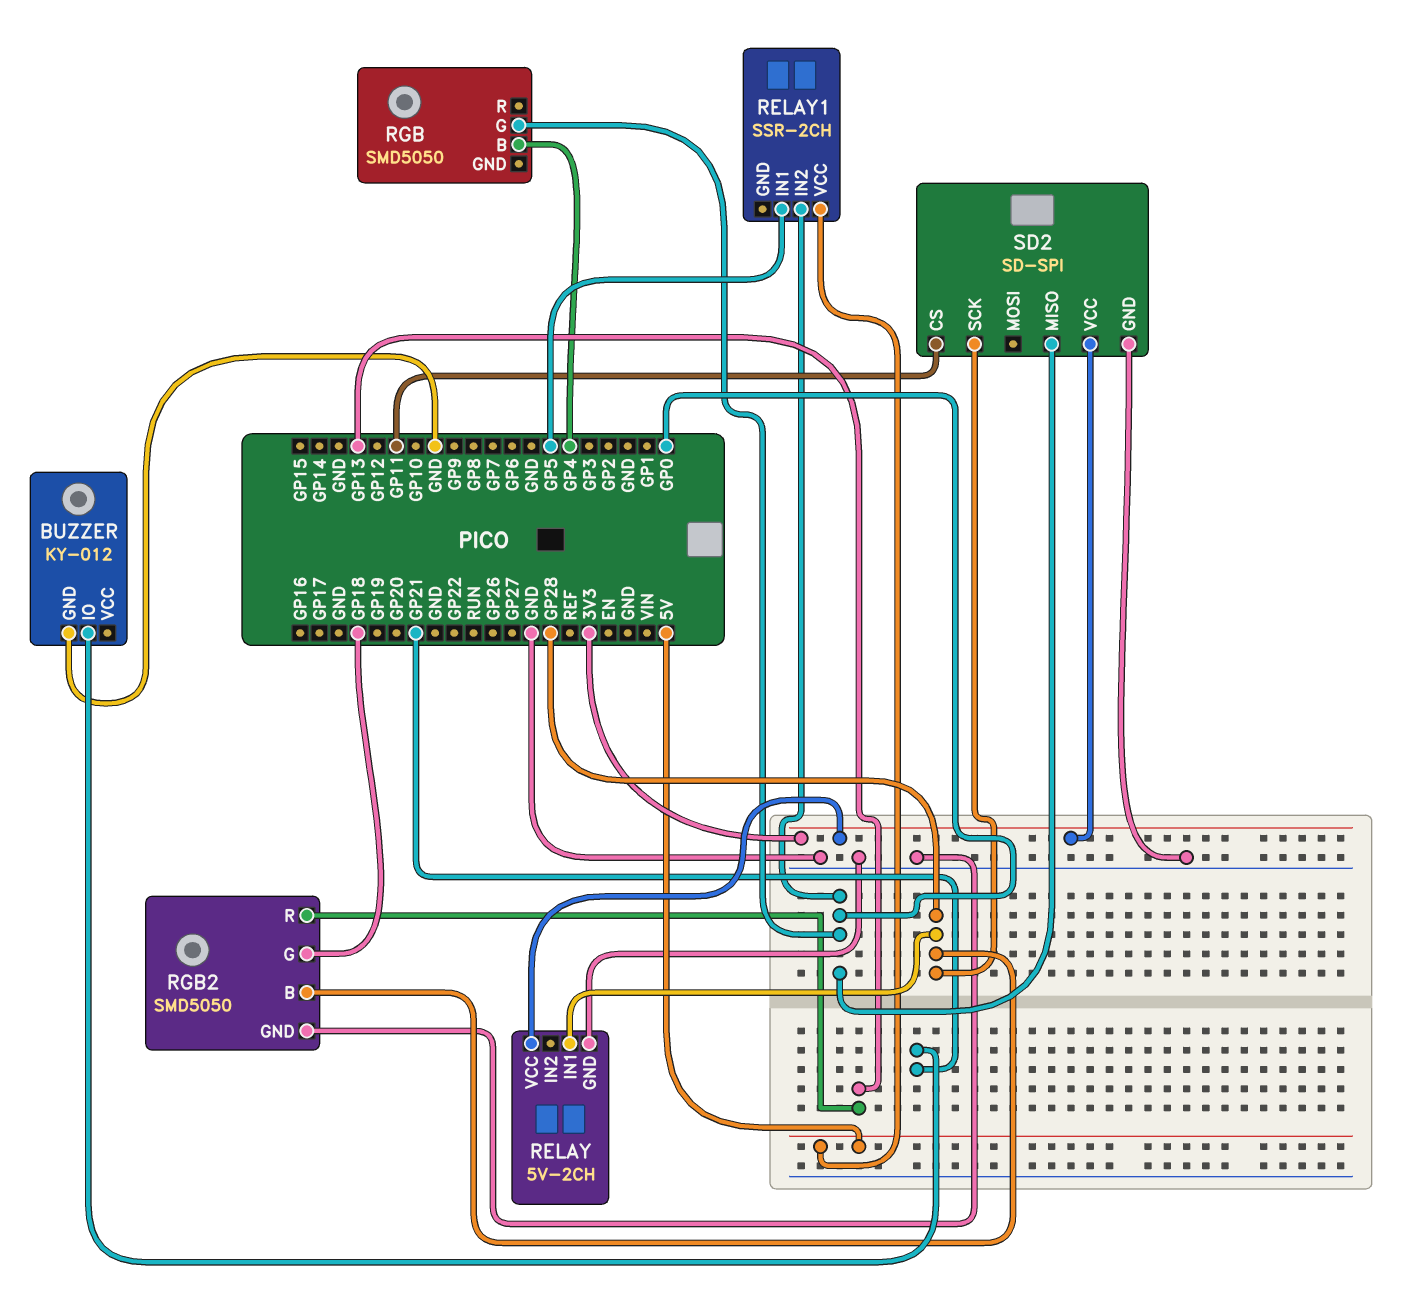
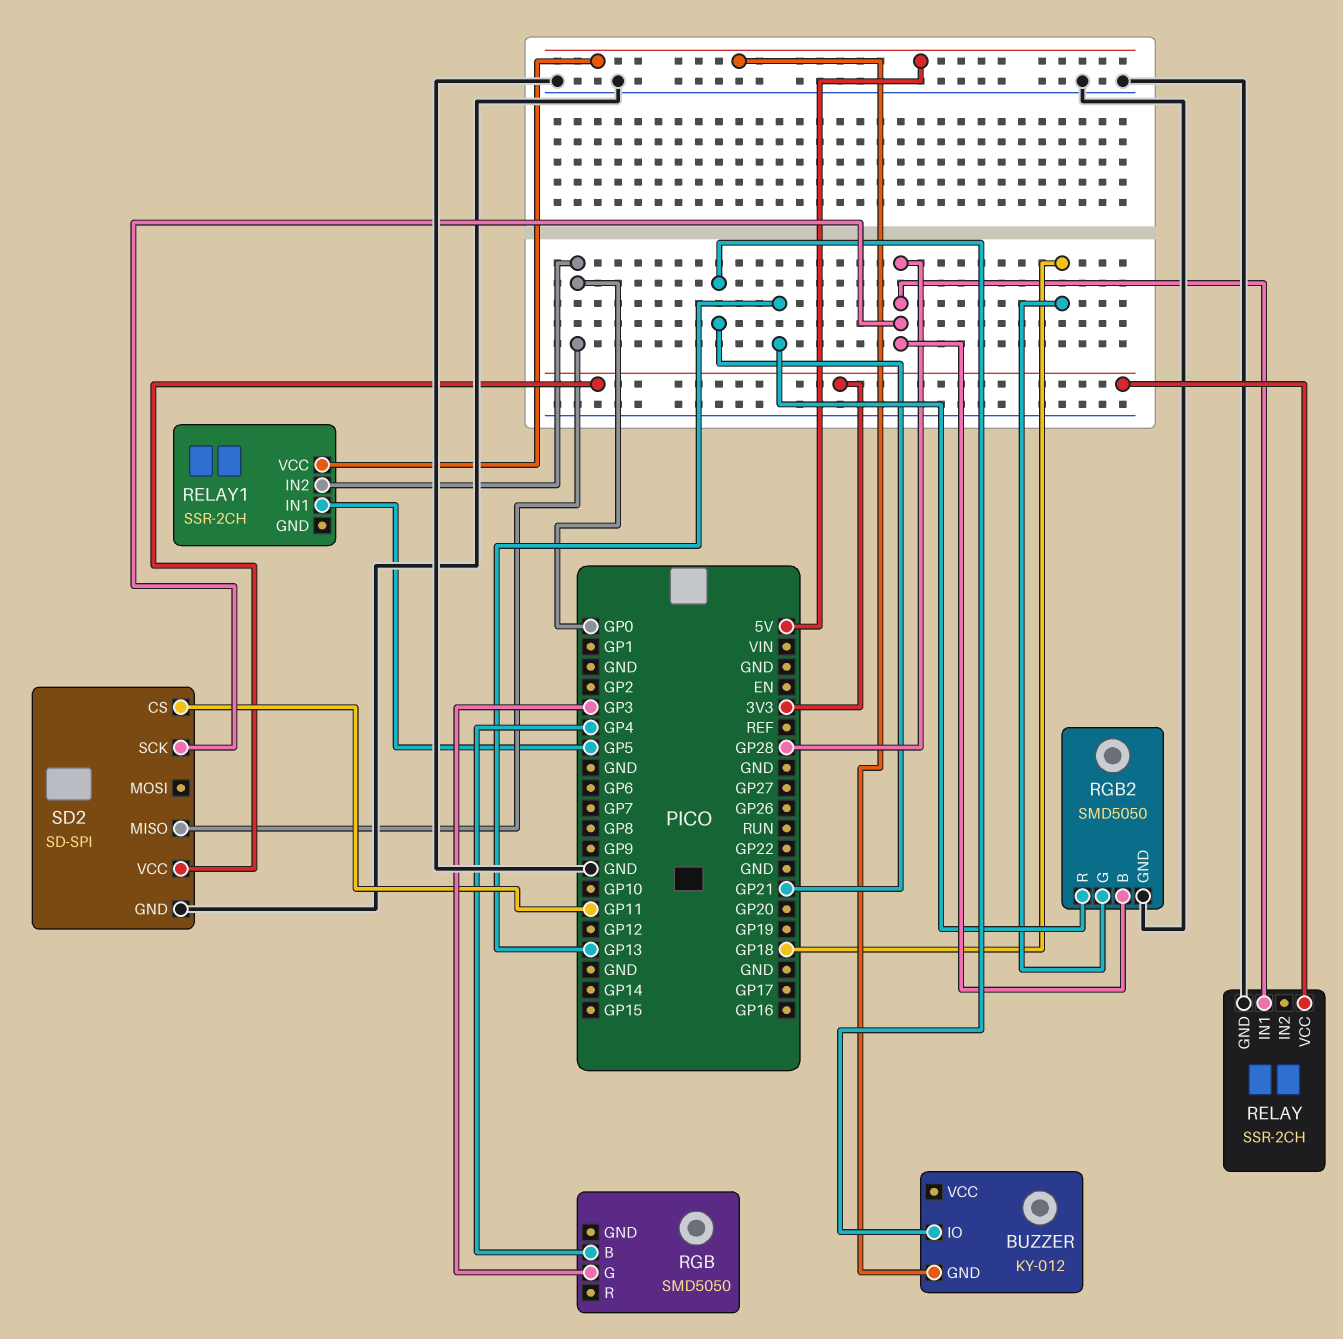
BUZZER pin GND: GND -> 5V
RELAY: 5V-2CH -> SSR-2CH
RGB pin G: GP0 -> GP3

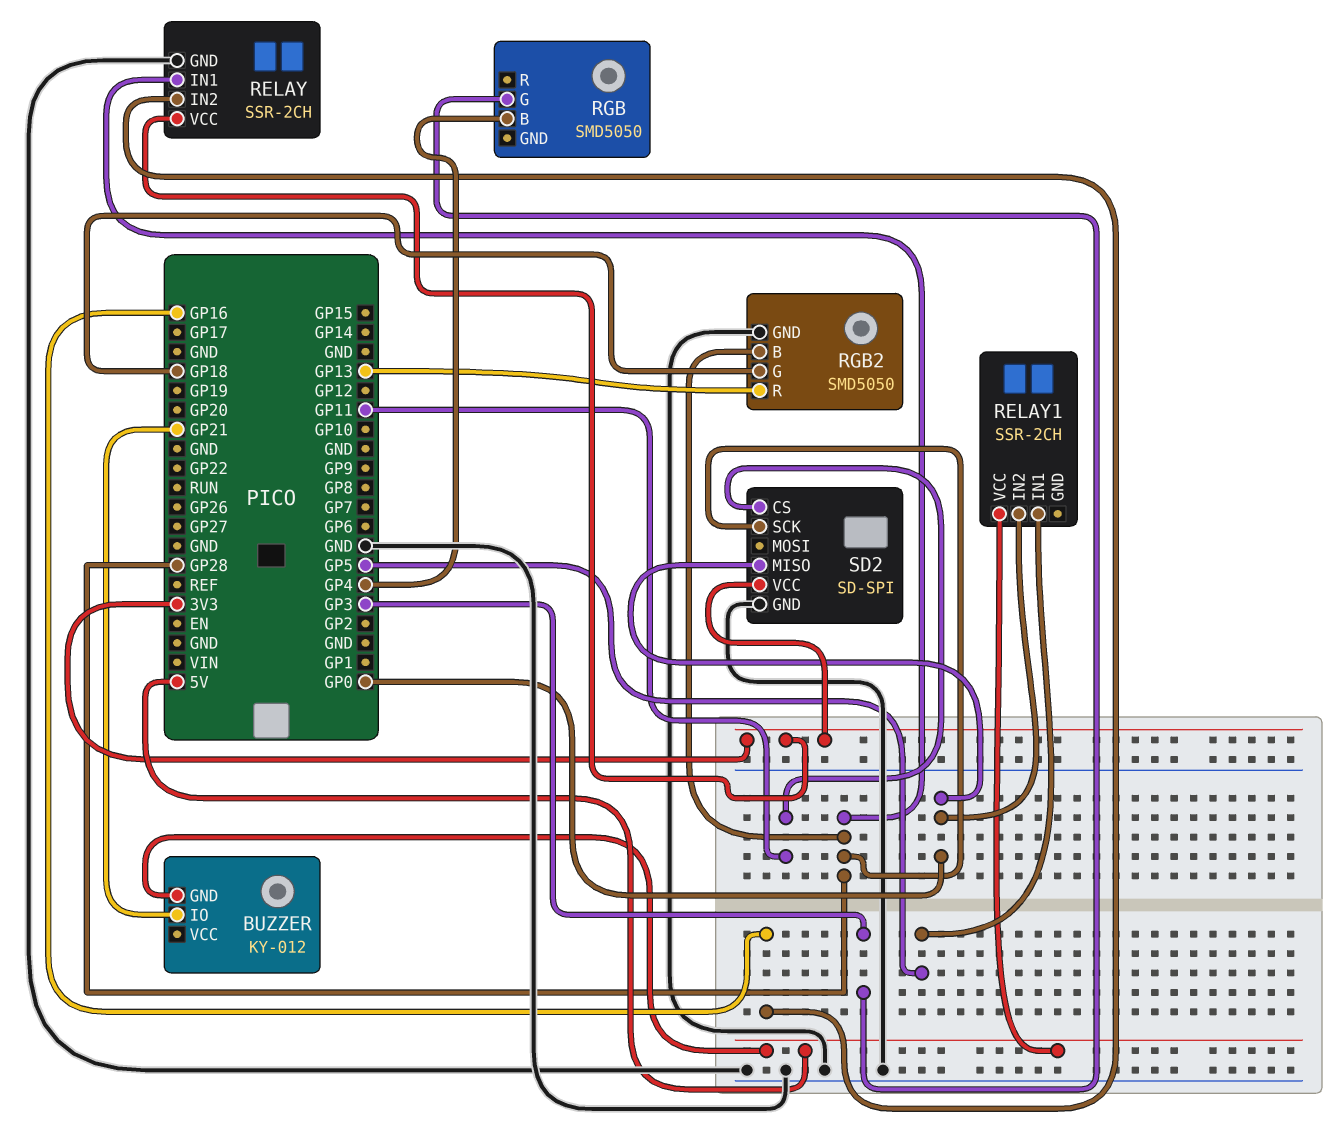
RELAY pin IN2: none -> GP16

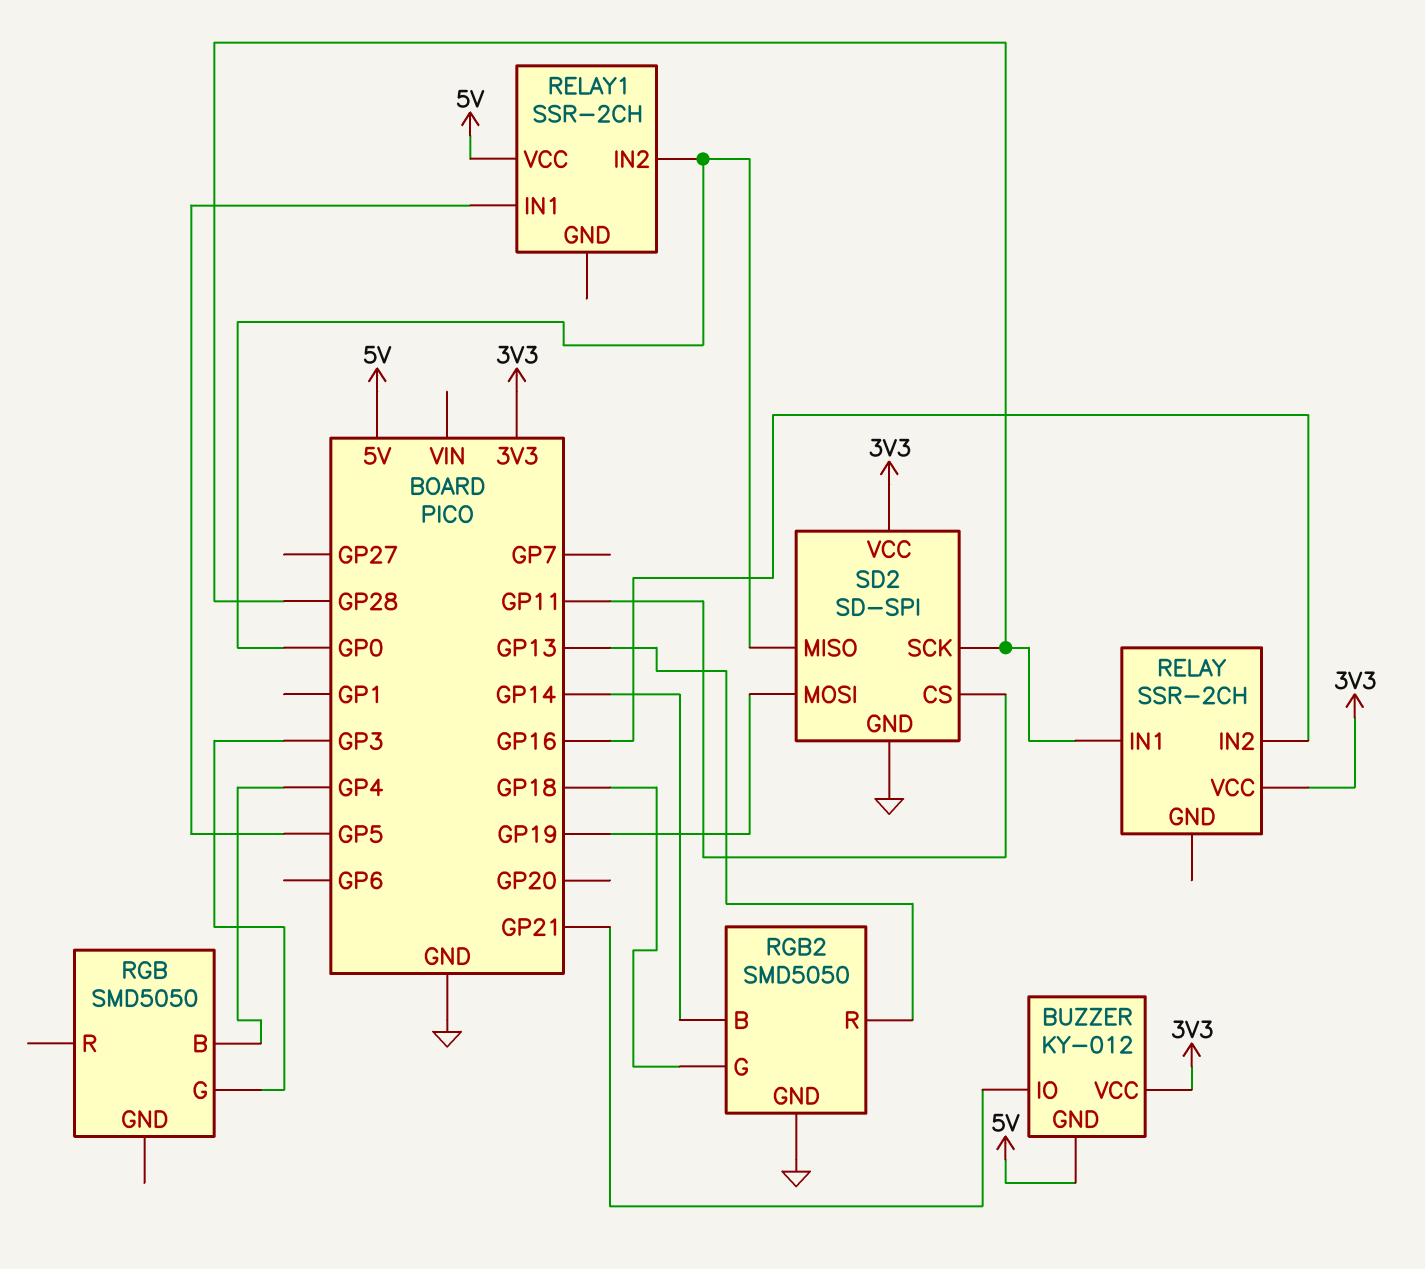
BUZZER pin VCC: none -> 3V3
RELAY pin GND: GND -> none
RGB2 pin B: GP28 -> GP14
SD2 pin MOSI: none -> GP19

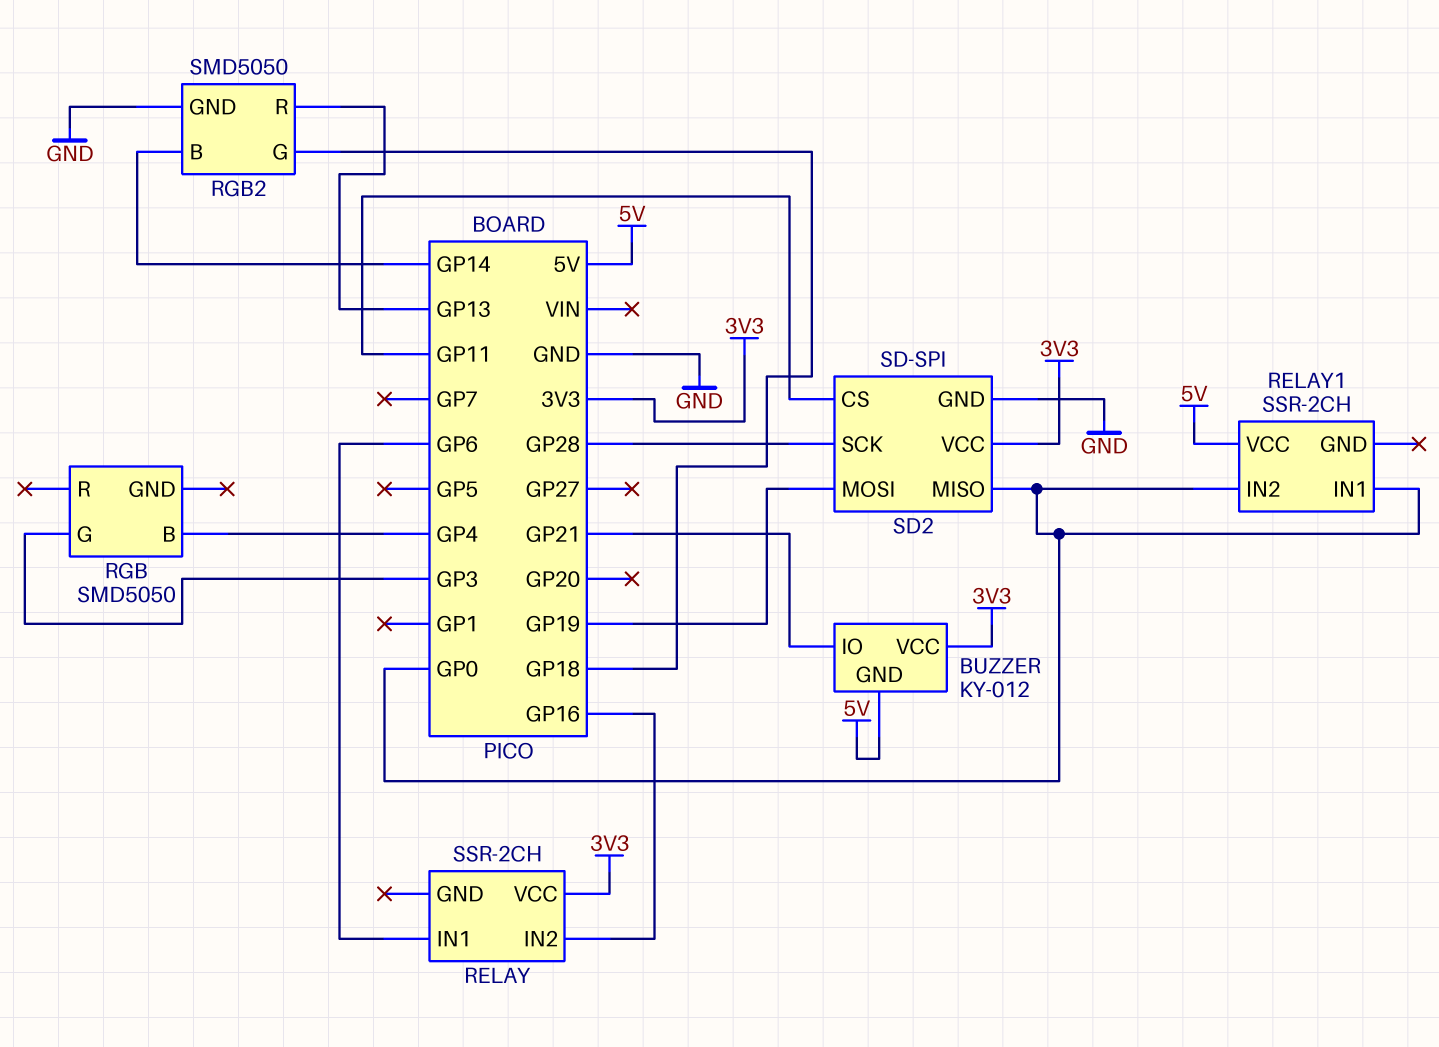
RELAY pin IN1: GP28 -> GP6
RELAY1 pin IN1: GP5 -> GP0

